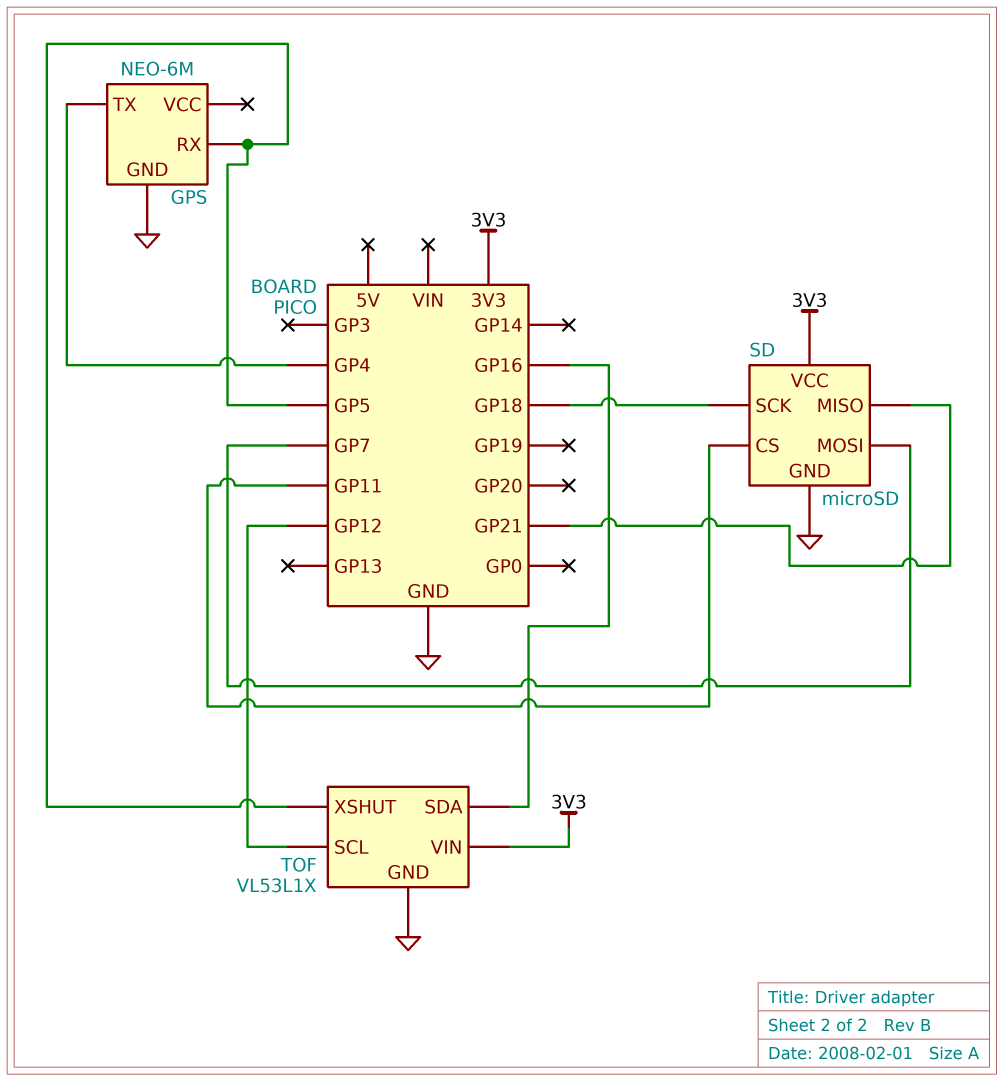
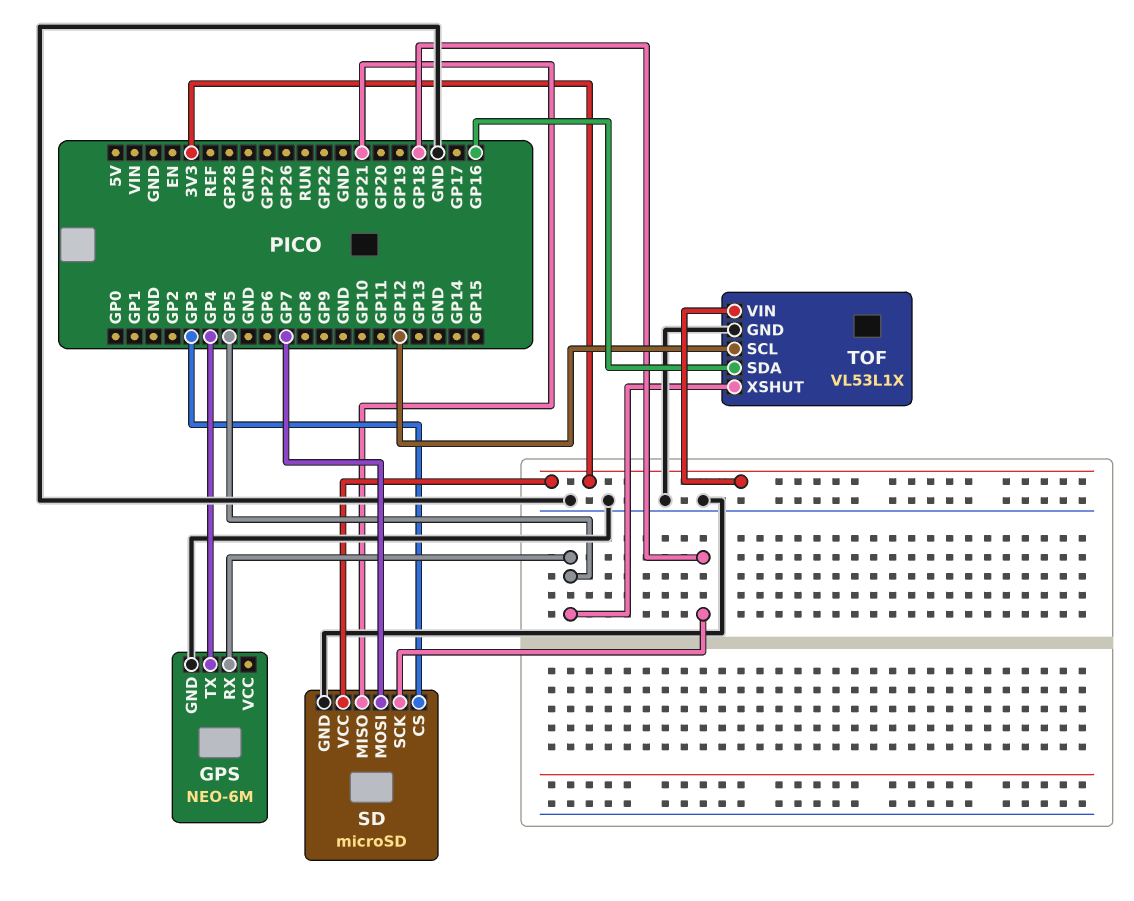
SD pin CS: GP11 -> GP3

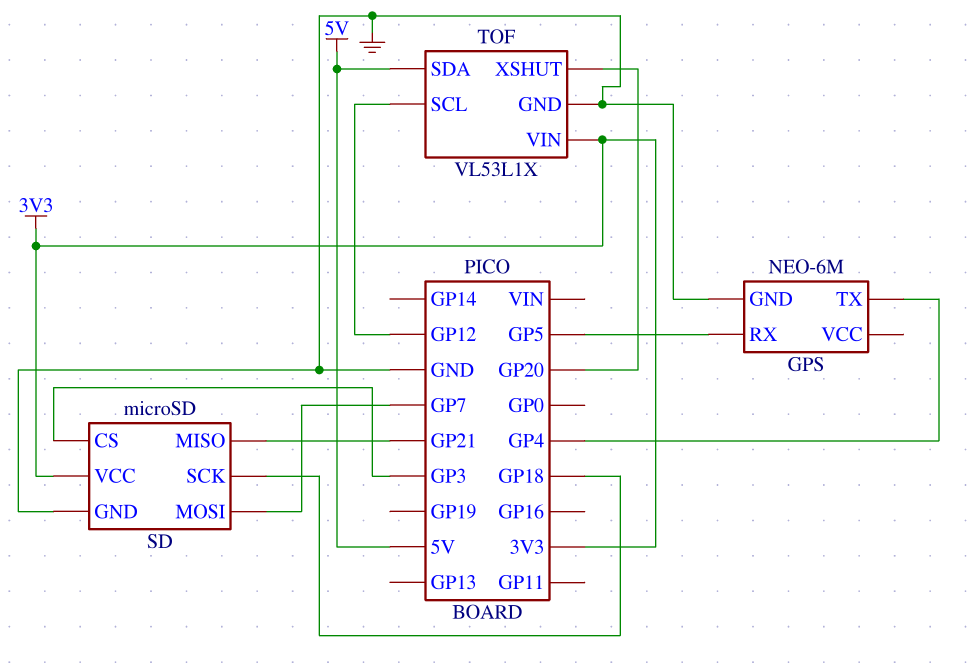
TOF pin SDA: GP16 -> 5V
TOF pin XSHUT: GP5 -> GP20

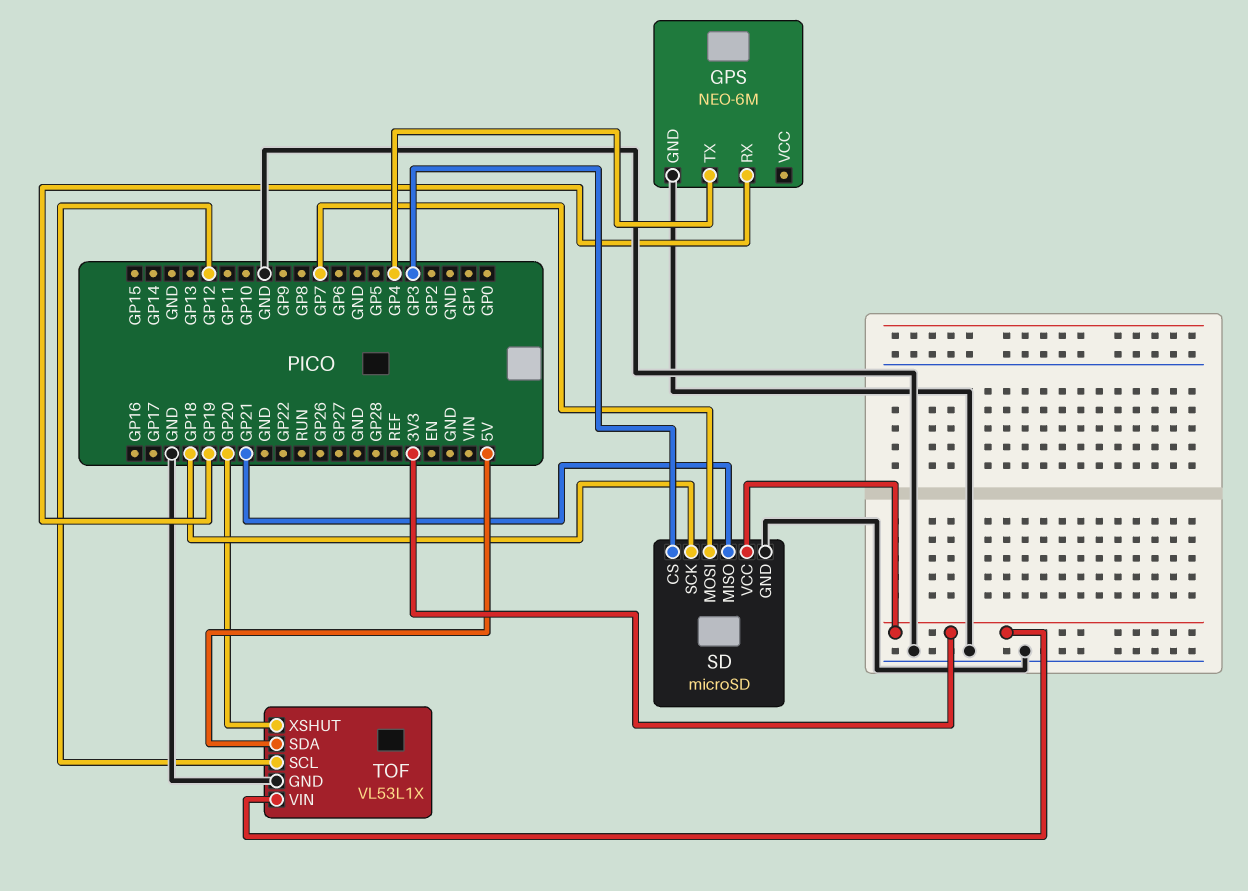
GPS pin RX: GP5 -> GP19

